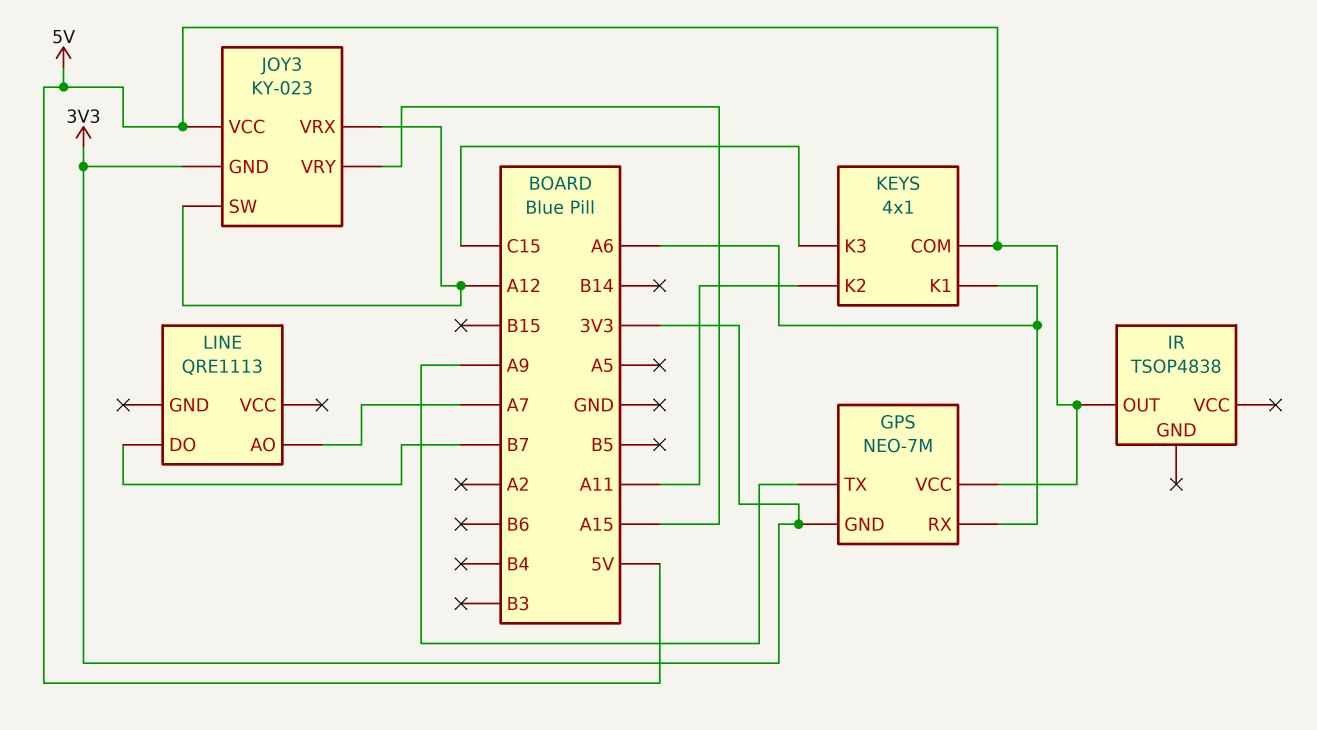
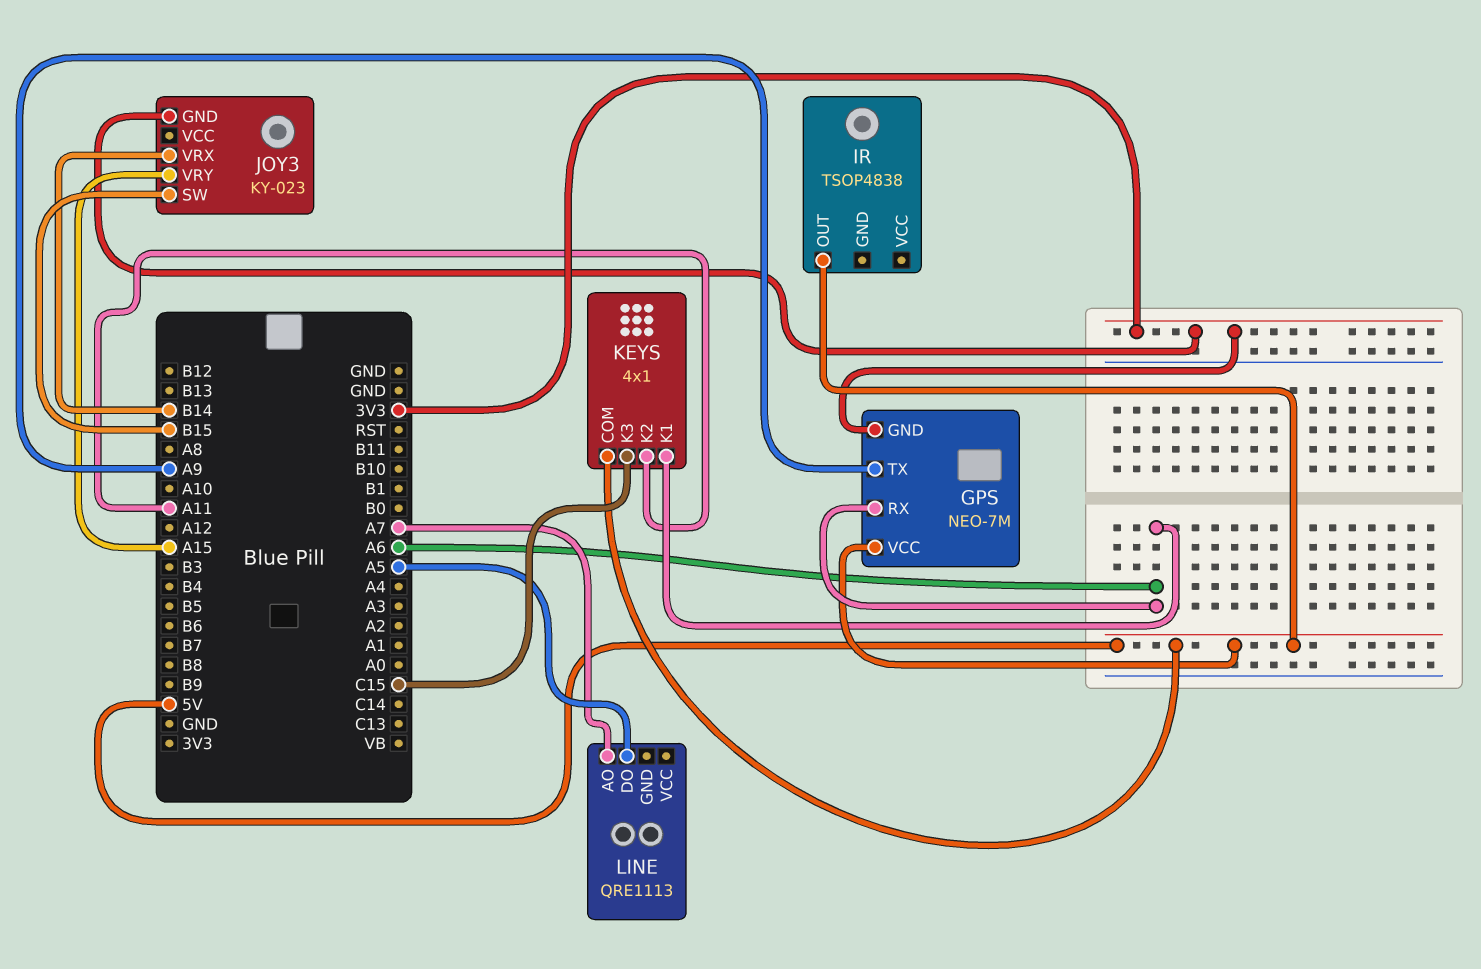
JOY3 pin SW: A12 -> B15
JOY3 pin VCC: 5V -> none
JOY3 pin VRX: A12 -> B14
LINE pin DO: B7 -> A5

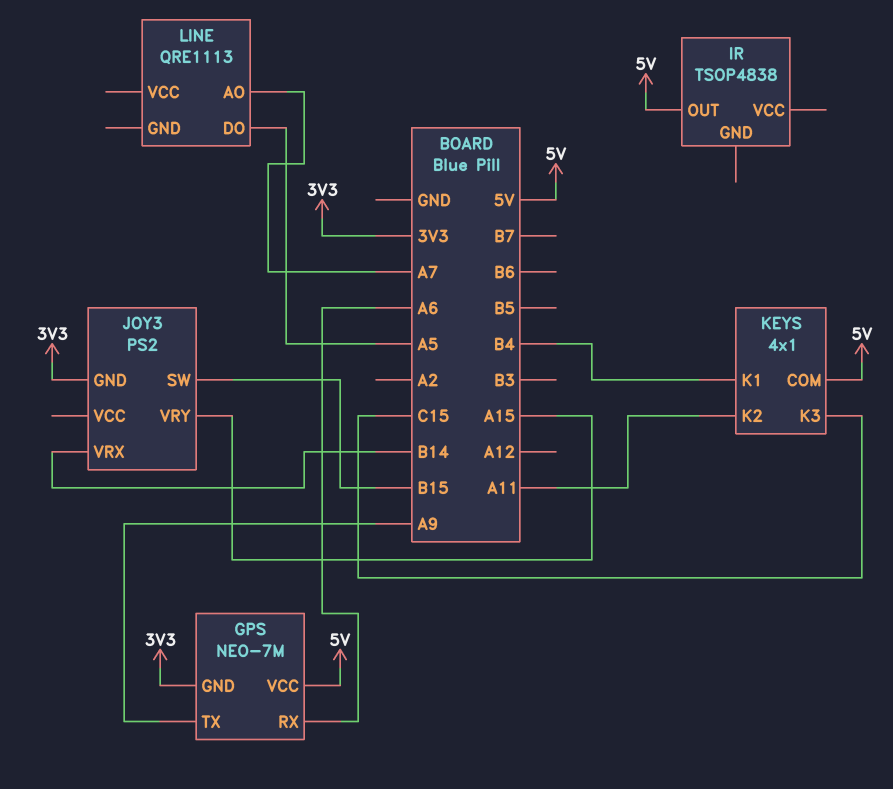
JOY3: KY-023 -> PS2
KEYS pin K1: A6 -> B4

